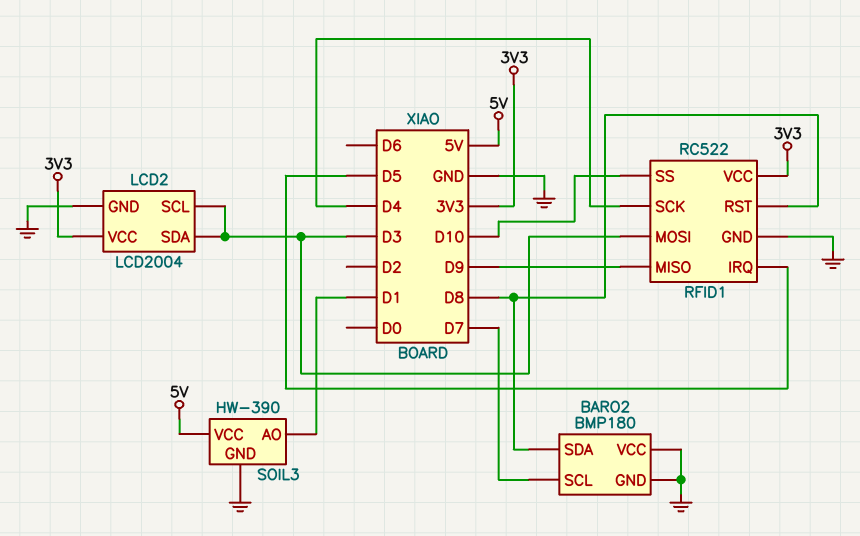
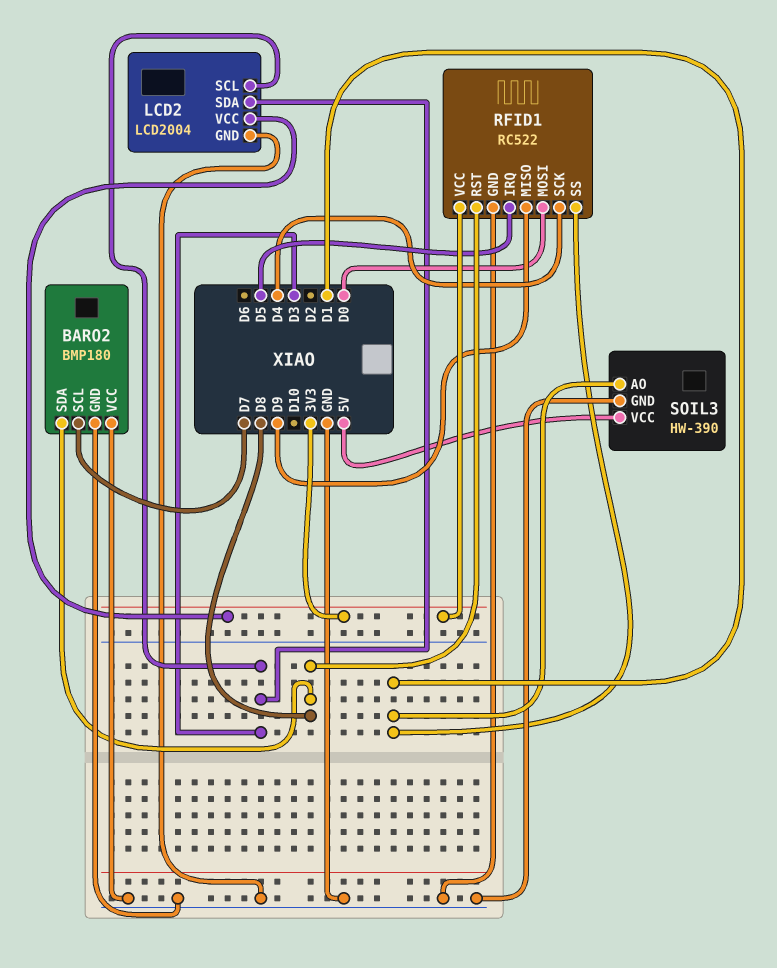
RFID1 pin MOSI: D3 -> D0
RFID1 pin SS: D10 -> D1

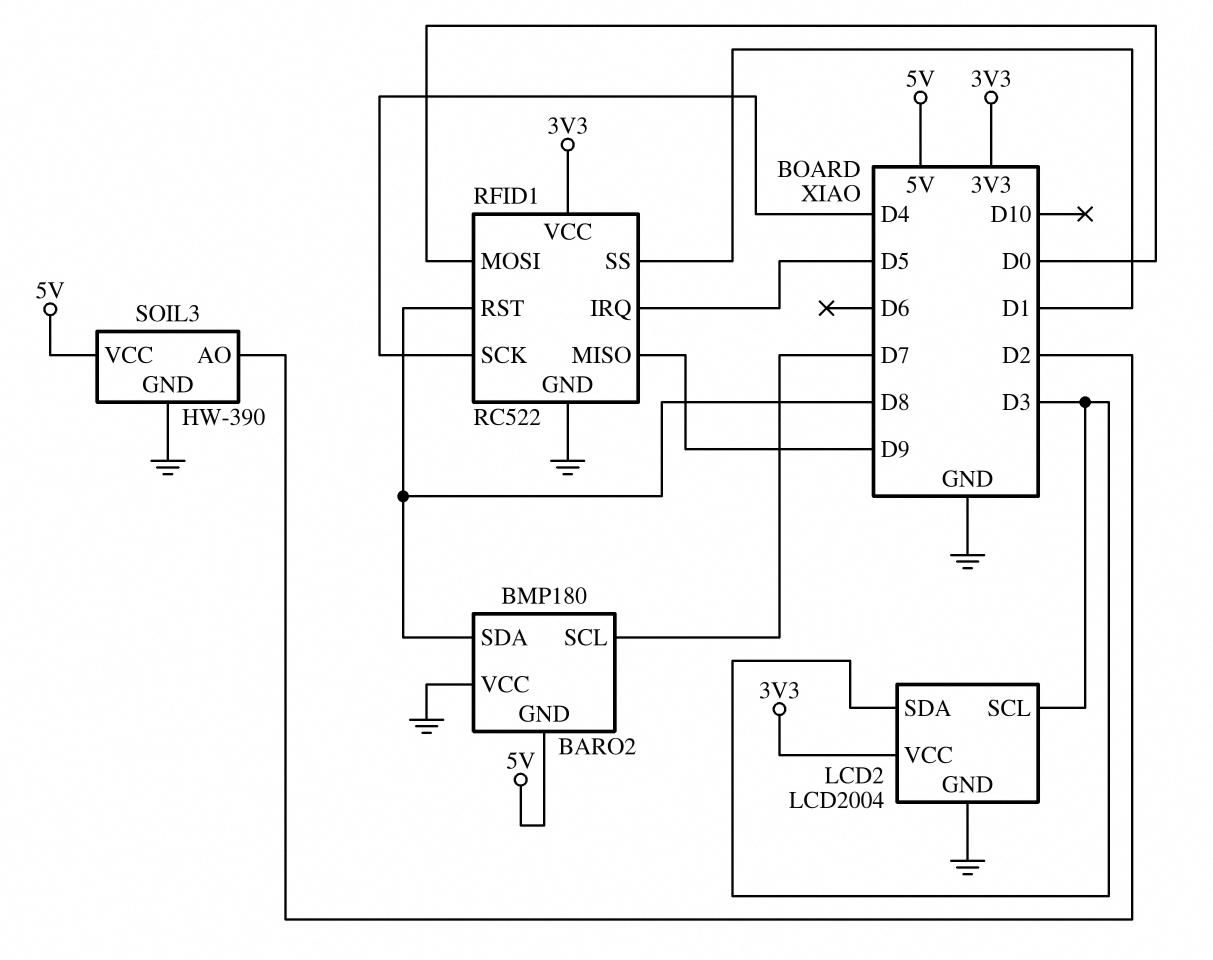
BARO2 pin GND: GND -> 5V
SOIL3 pin AO: D1 -> D2

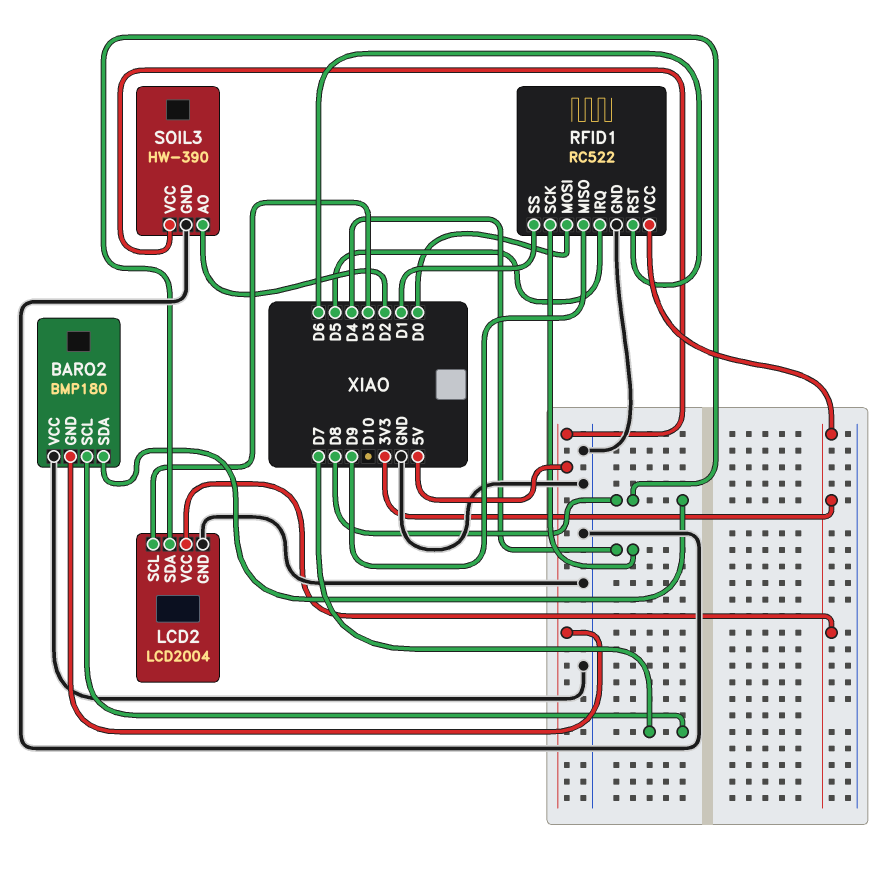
LCD2 pin SDA: D3 -> D8
RFID1 pin RST: D8 -> D6

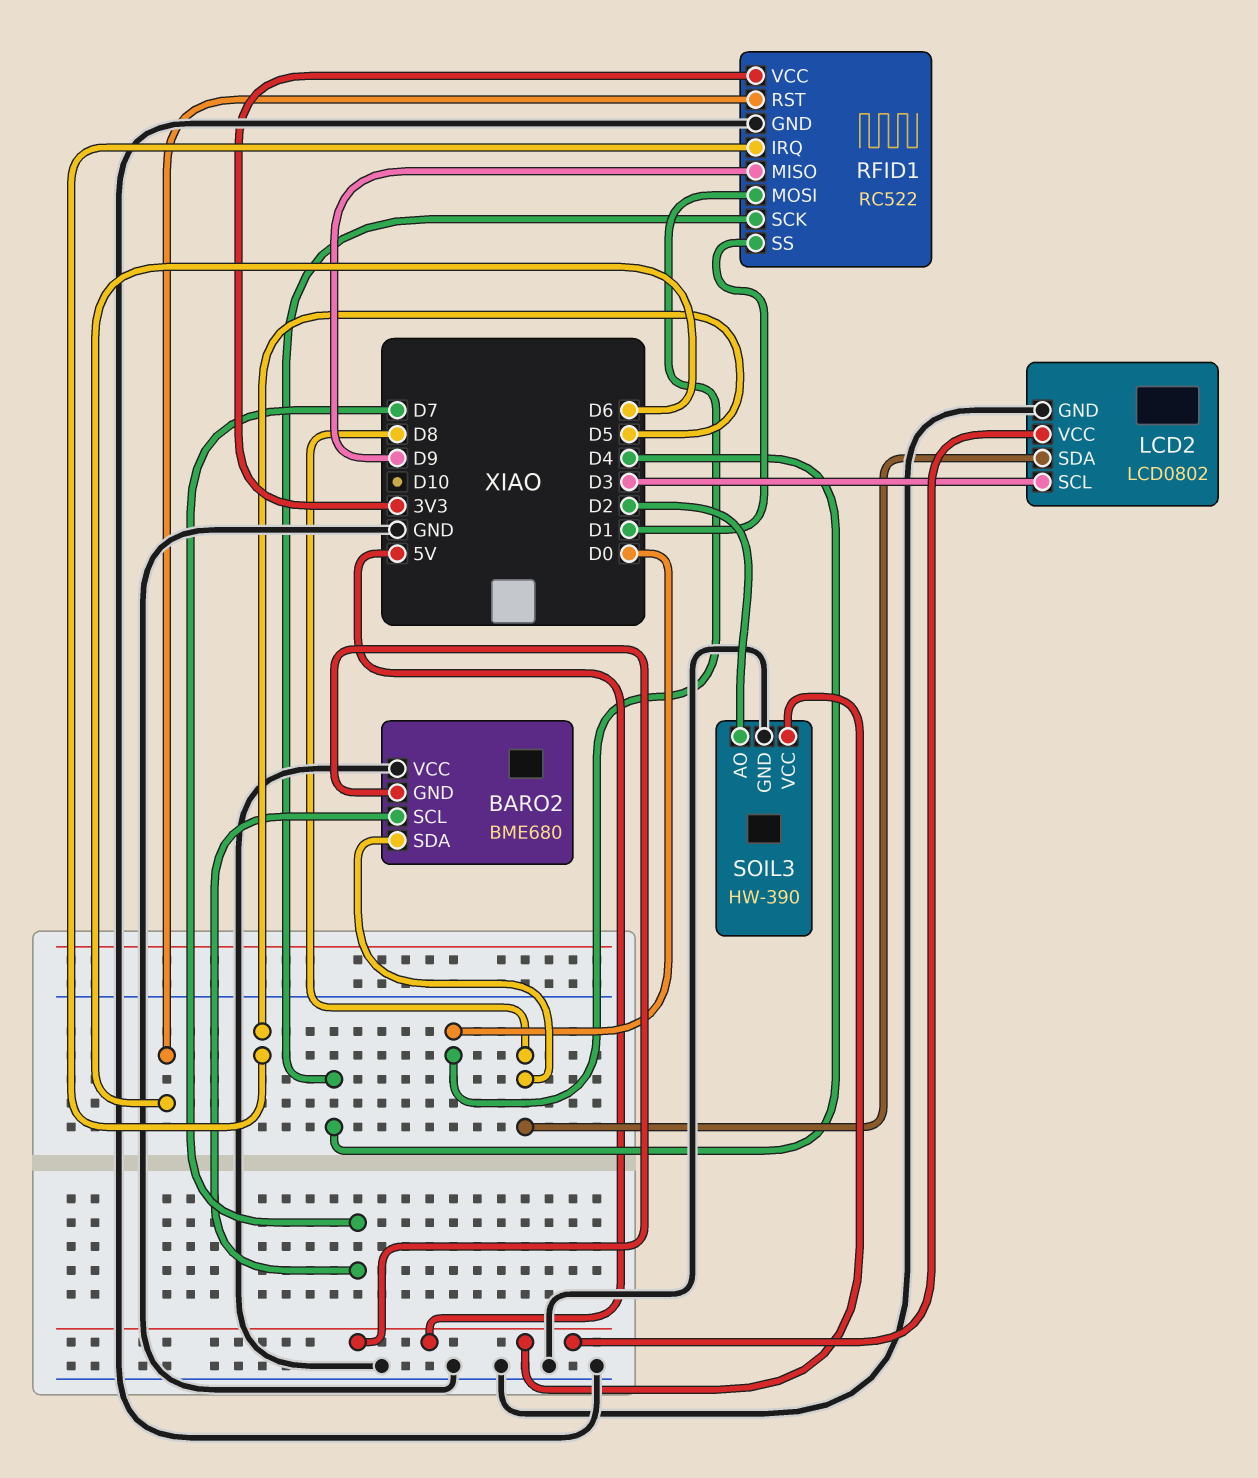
BARO2: BMP180 -> BME680
LCD2: LCD2004 -> LCD0802
LCD2 pin VCC: 3V3 -> 5V

